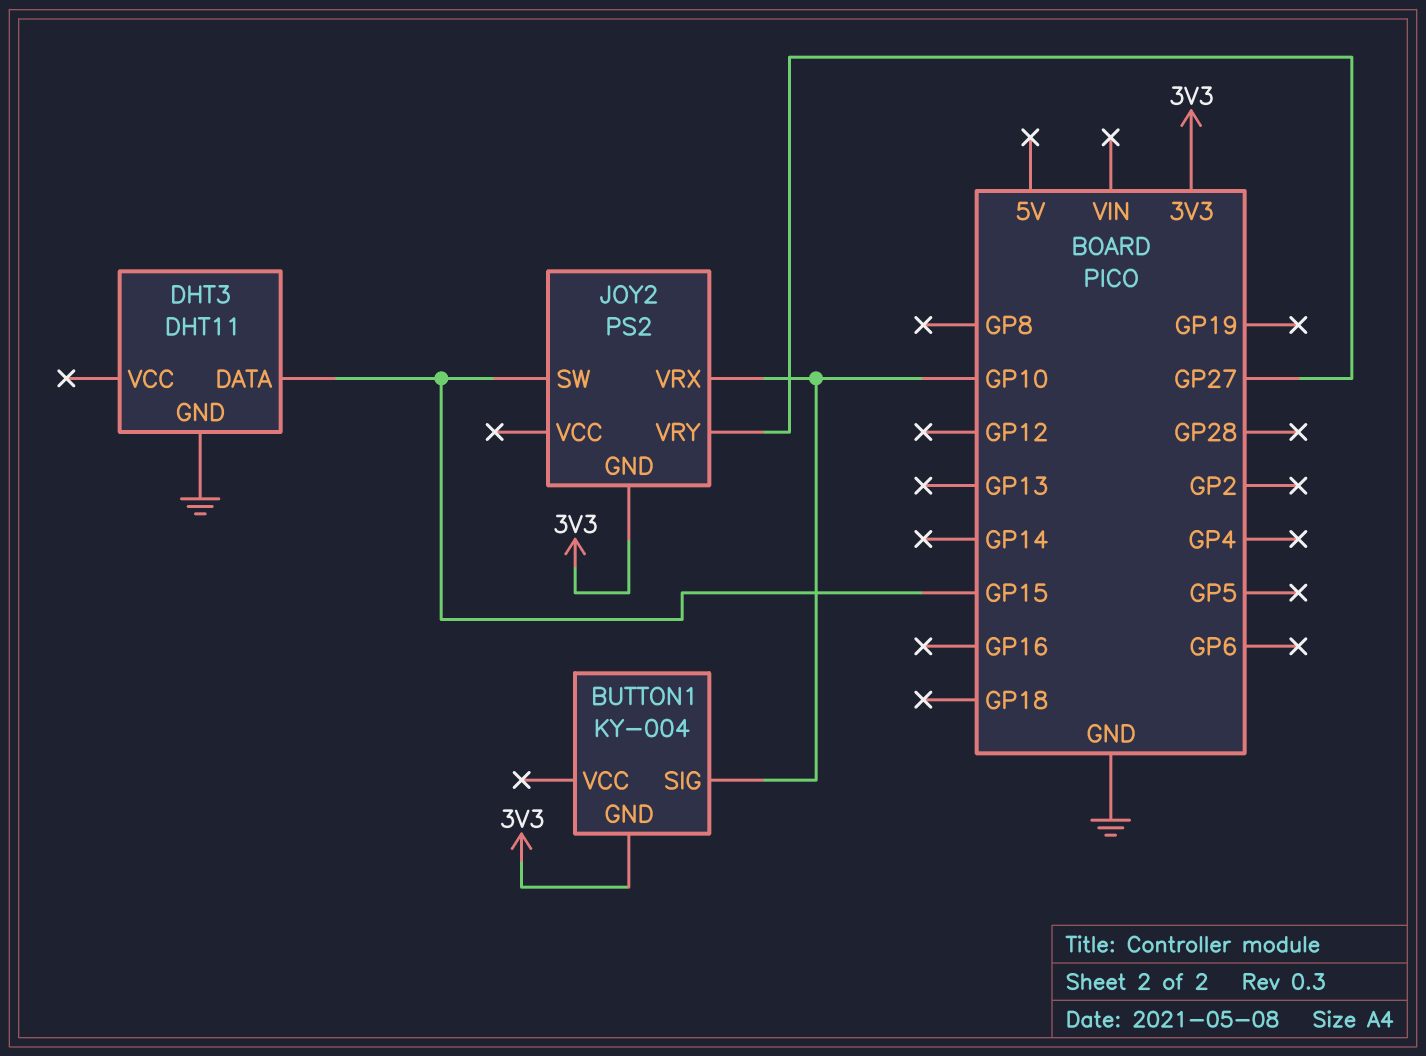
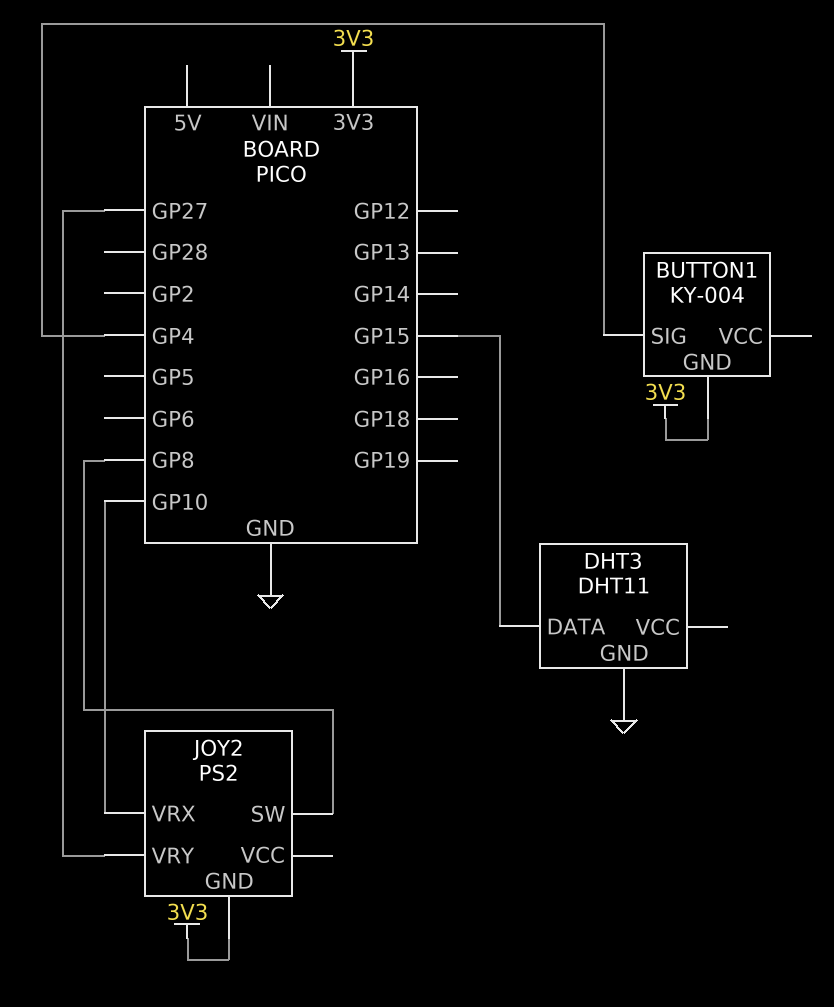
BUTTON1 pin SIG: GP10 -> GP4
JOY2 pin SW: GP15 -> GP8

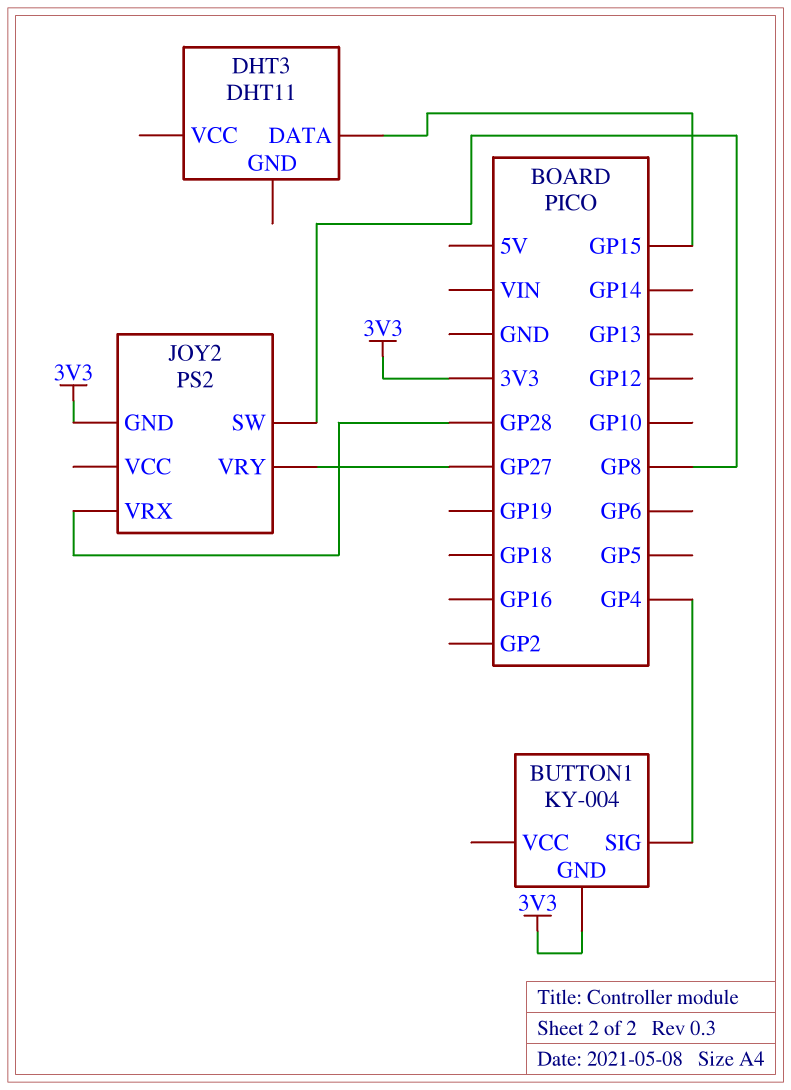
DHT3 pin GND: GND -> none
JOY2 pin VRX: GP10 -> GP28

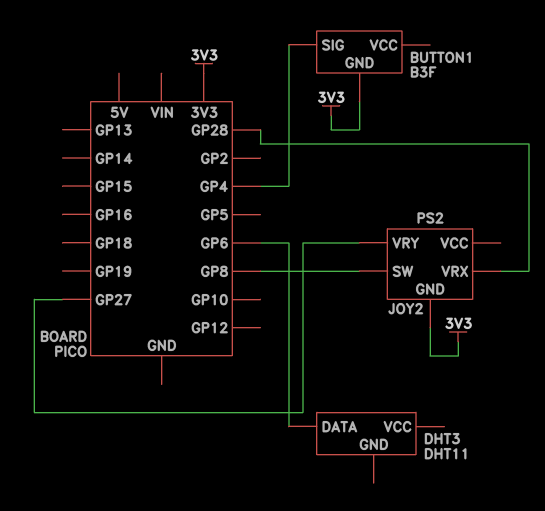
BUTTON1: KY-004 -> B3F
DHT3 pin DATA: GP15 -> GP6

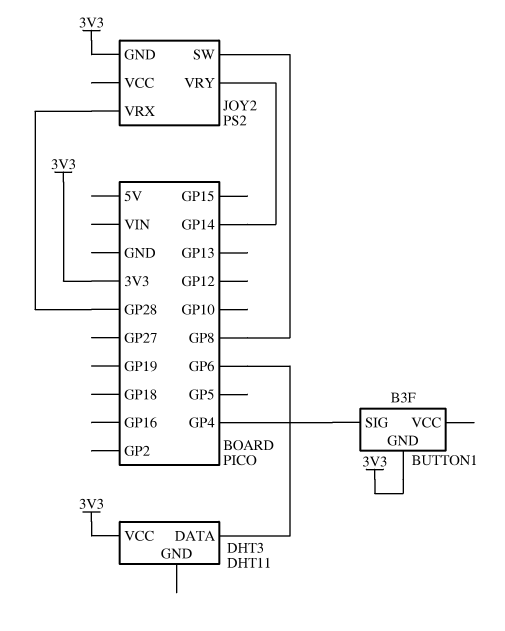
DHT3 pin VCC: none -> 3V3
JOY2 pin VRY: GP27 -> GP14

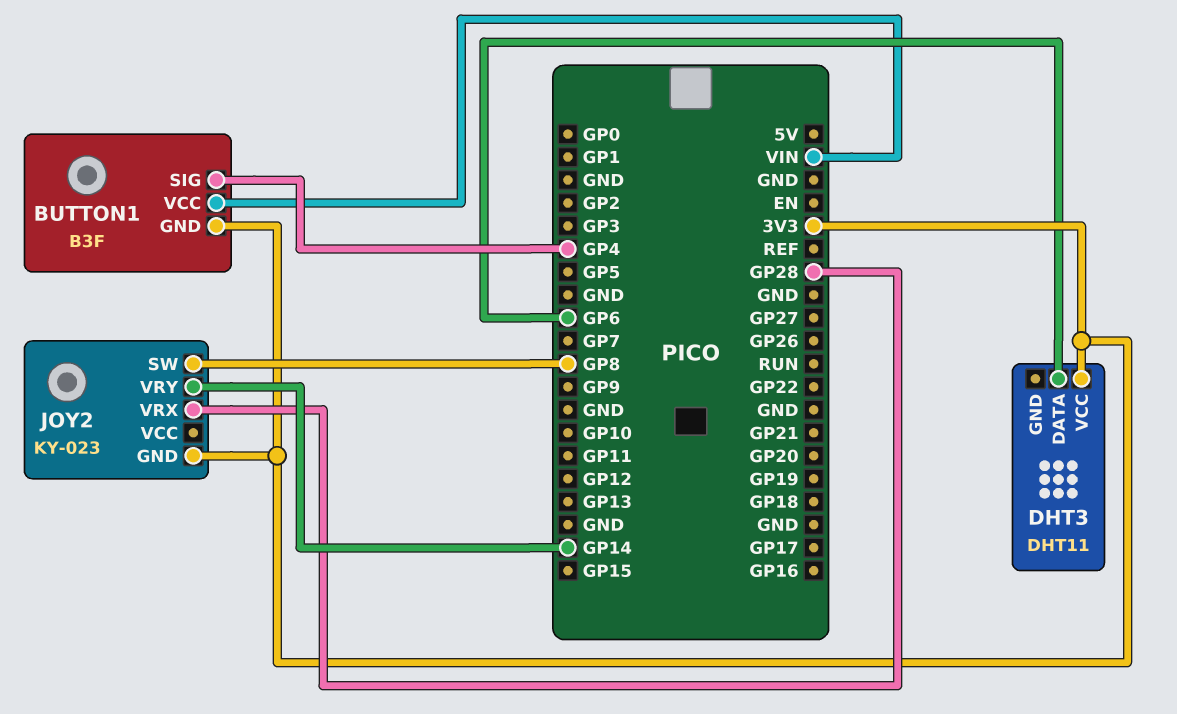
BUTTON1 pin VCC: none -> VIN
JOY2: PS2 -> KY-023

